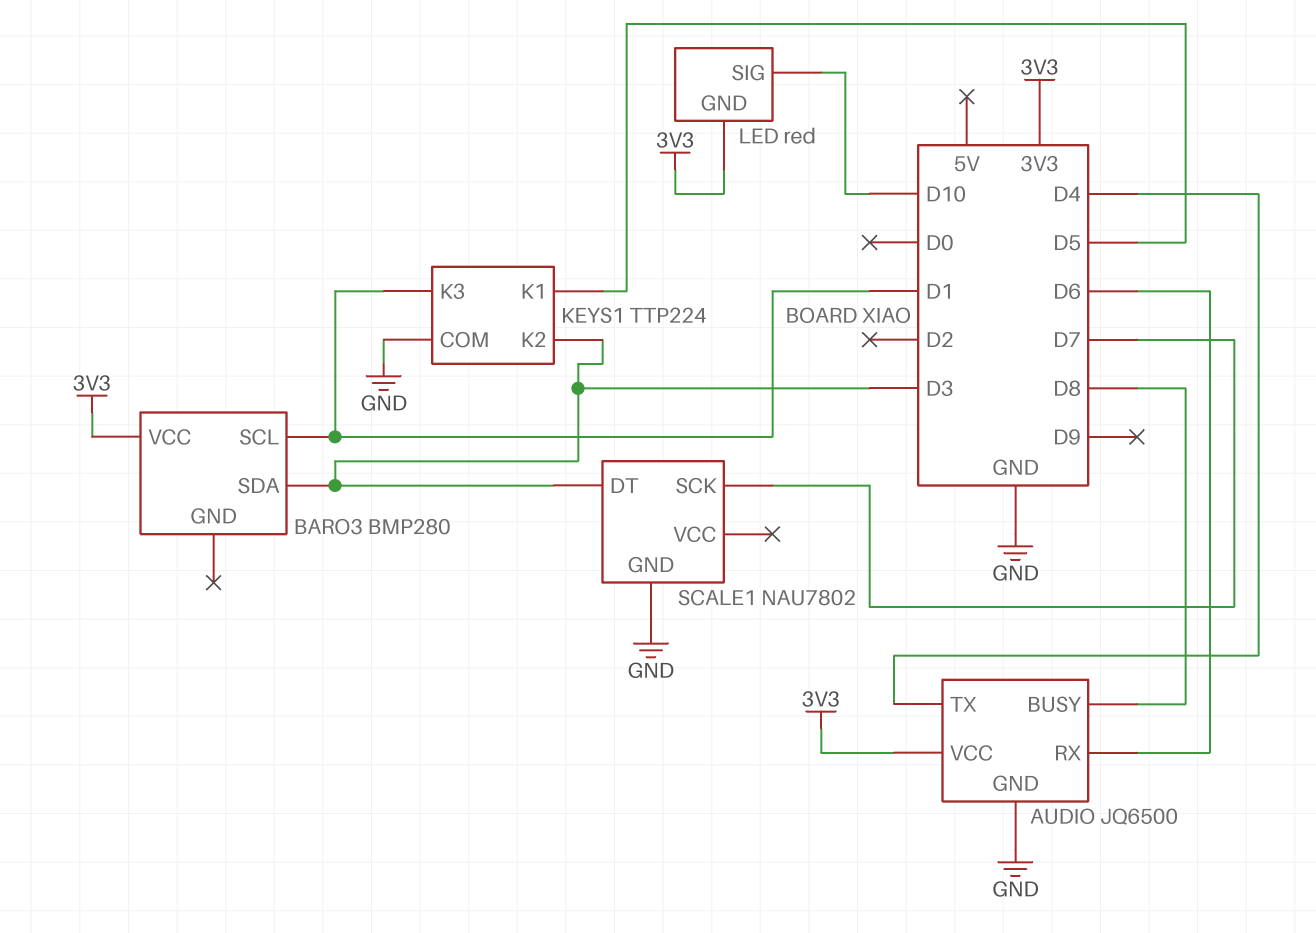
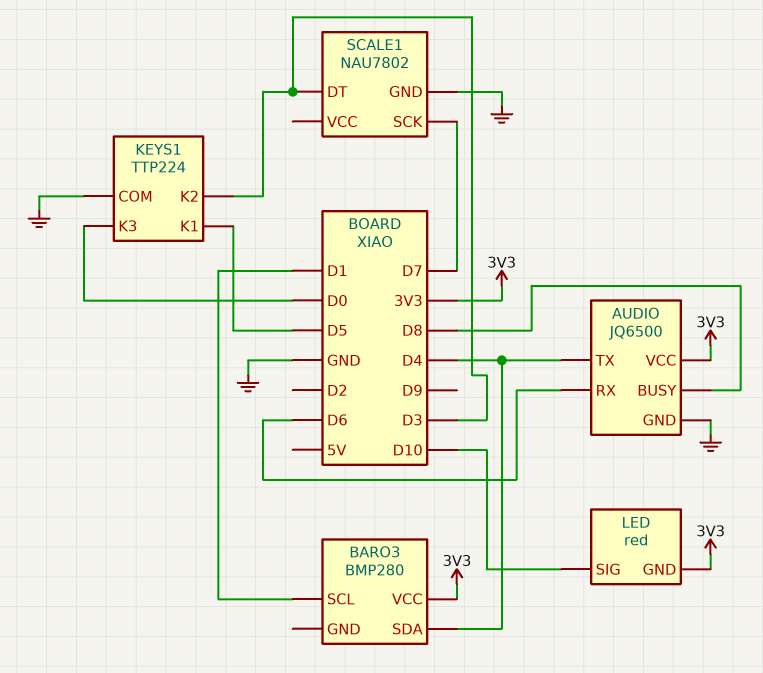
BARO3 pin SDA: D3 -> D4
KEYS1 pin K3: D1 -> D0

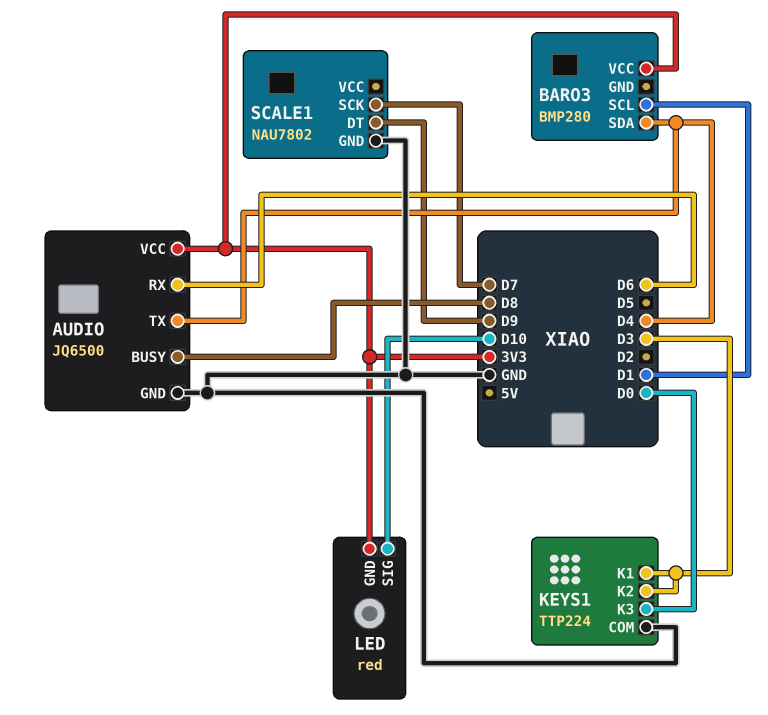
KEYS1 pin K1: D5 -> D3
SCALE1 pin DT: D3 -> D9

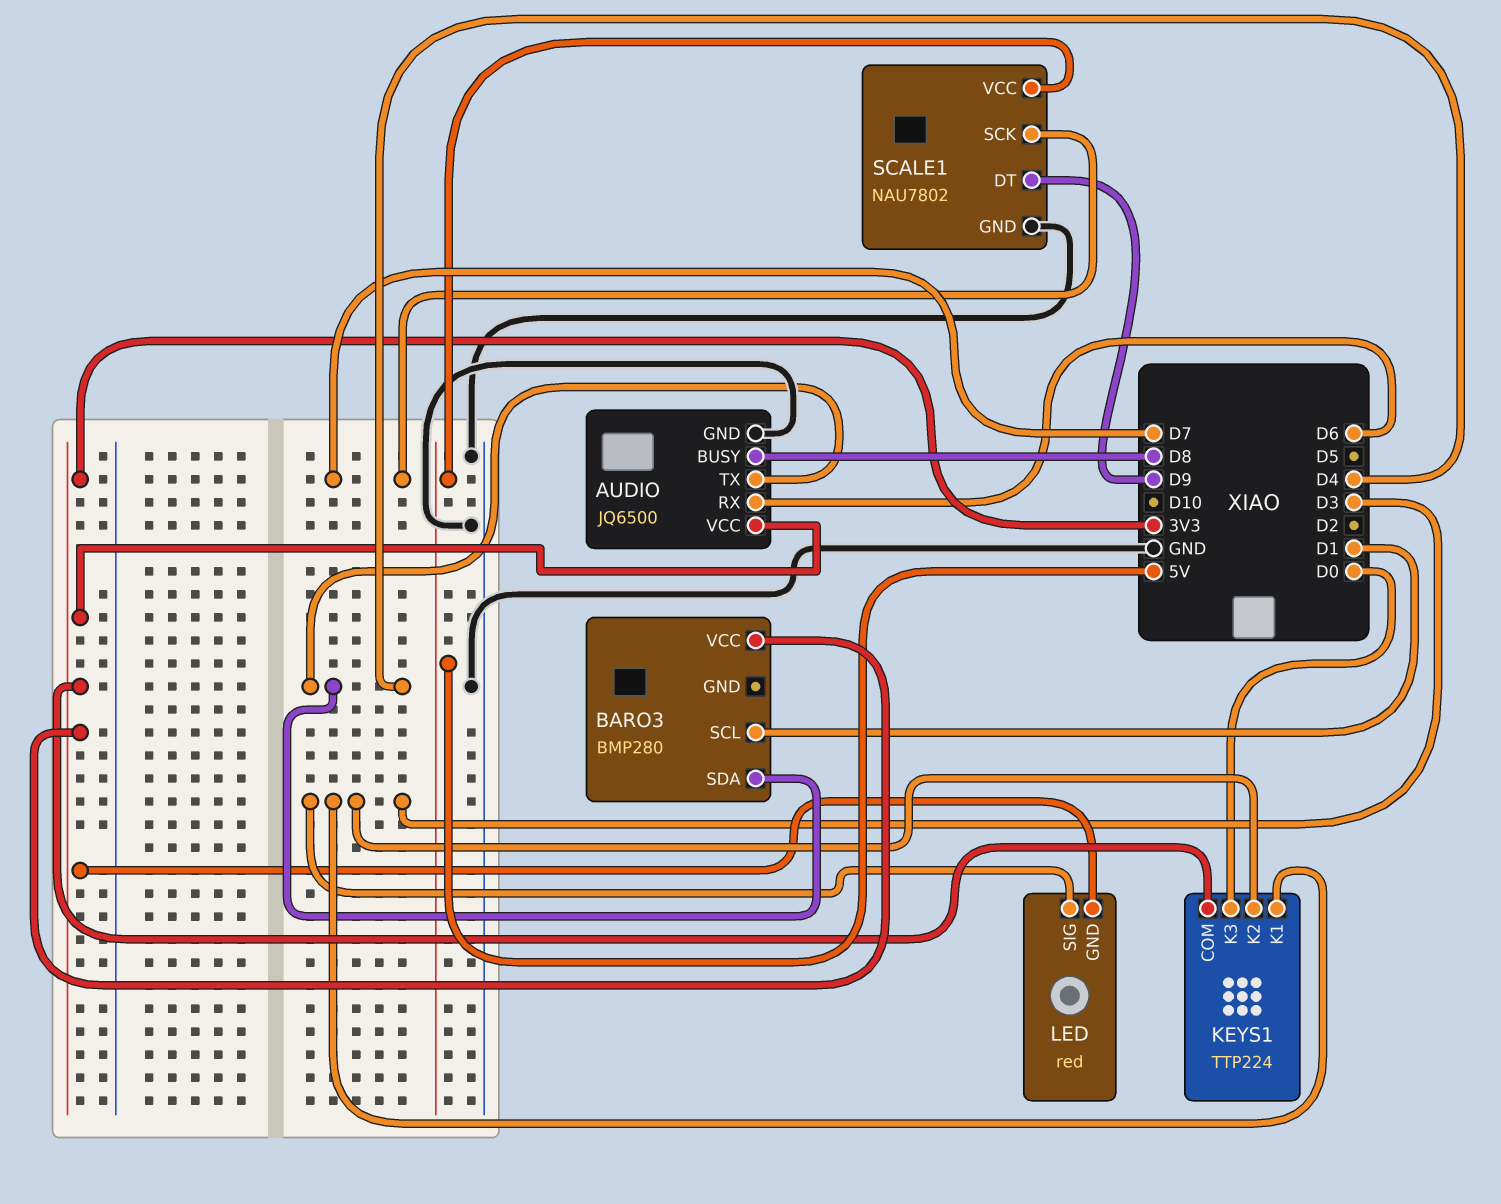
KEYS1 pin COM: GND -> 3V3
LED pin SIG: D10 -> D3
SCALE1 pin VCC: none -> 5V

